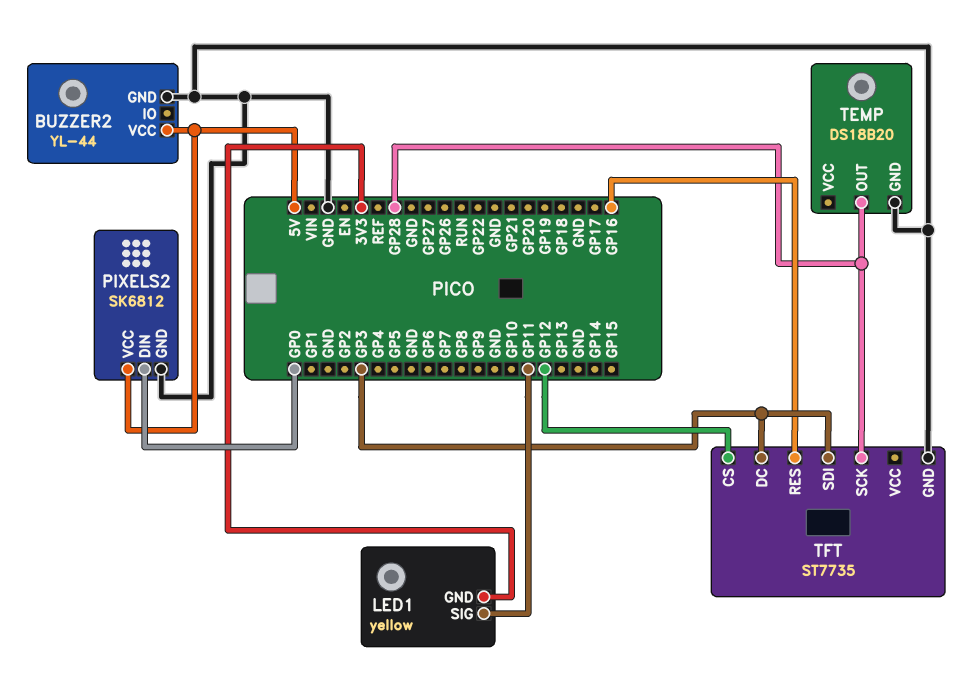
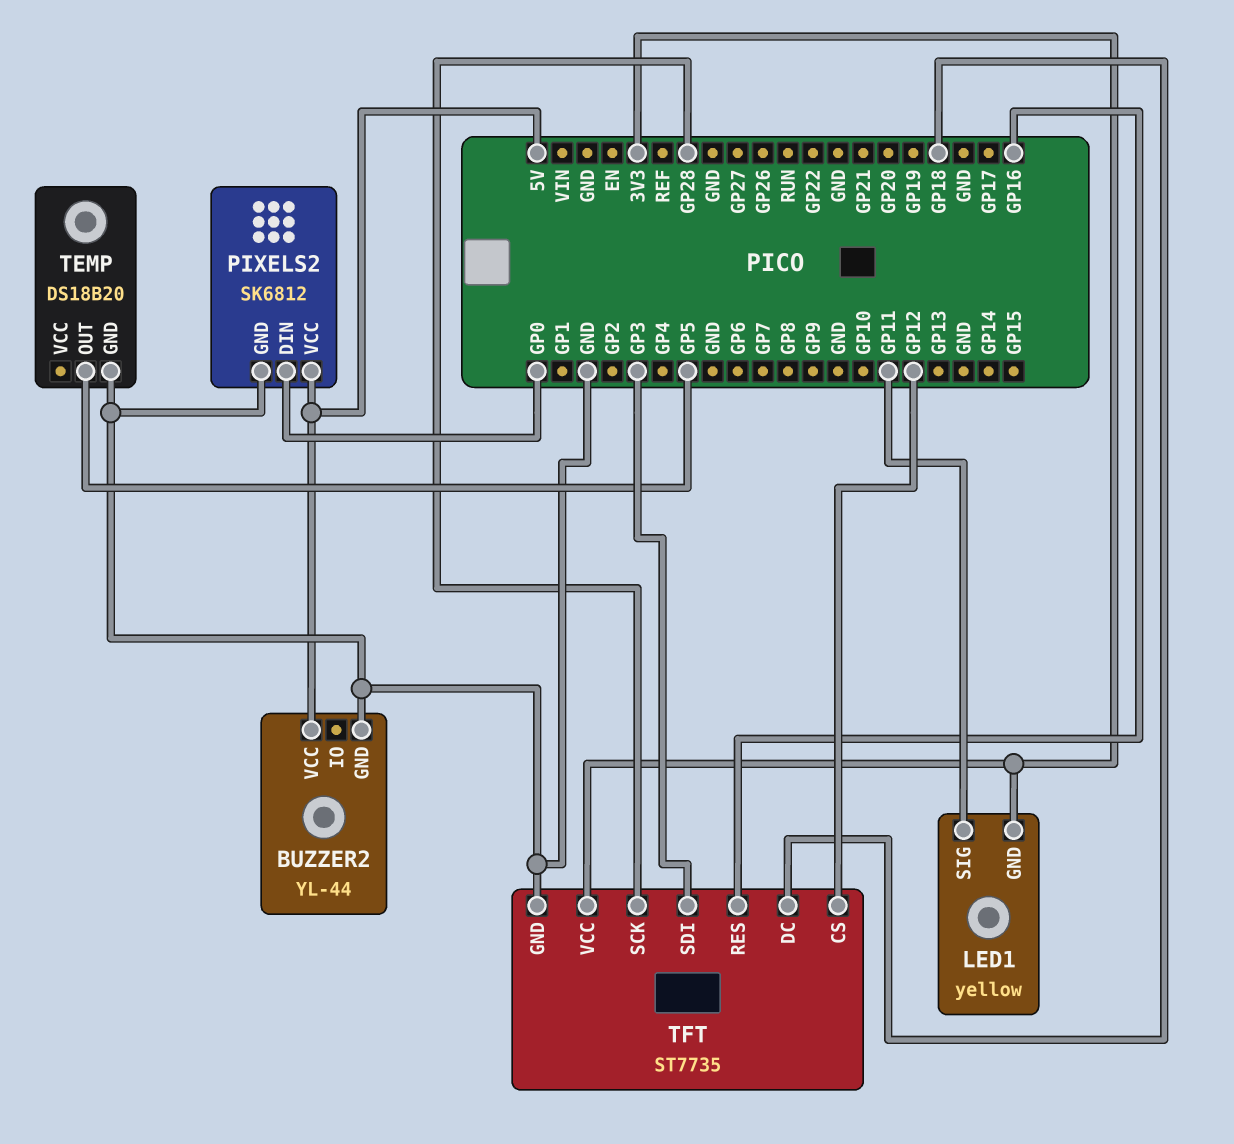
TEMP pin OUT: GP28 -> GP5
TFT pin DC: GP3 -> GP18
TFT pin VCC: none -> 3V3

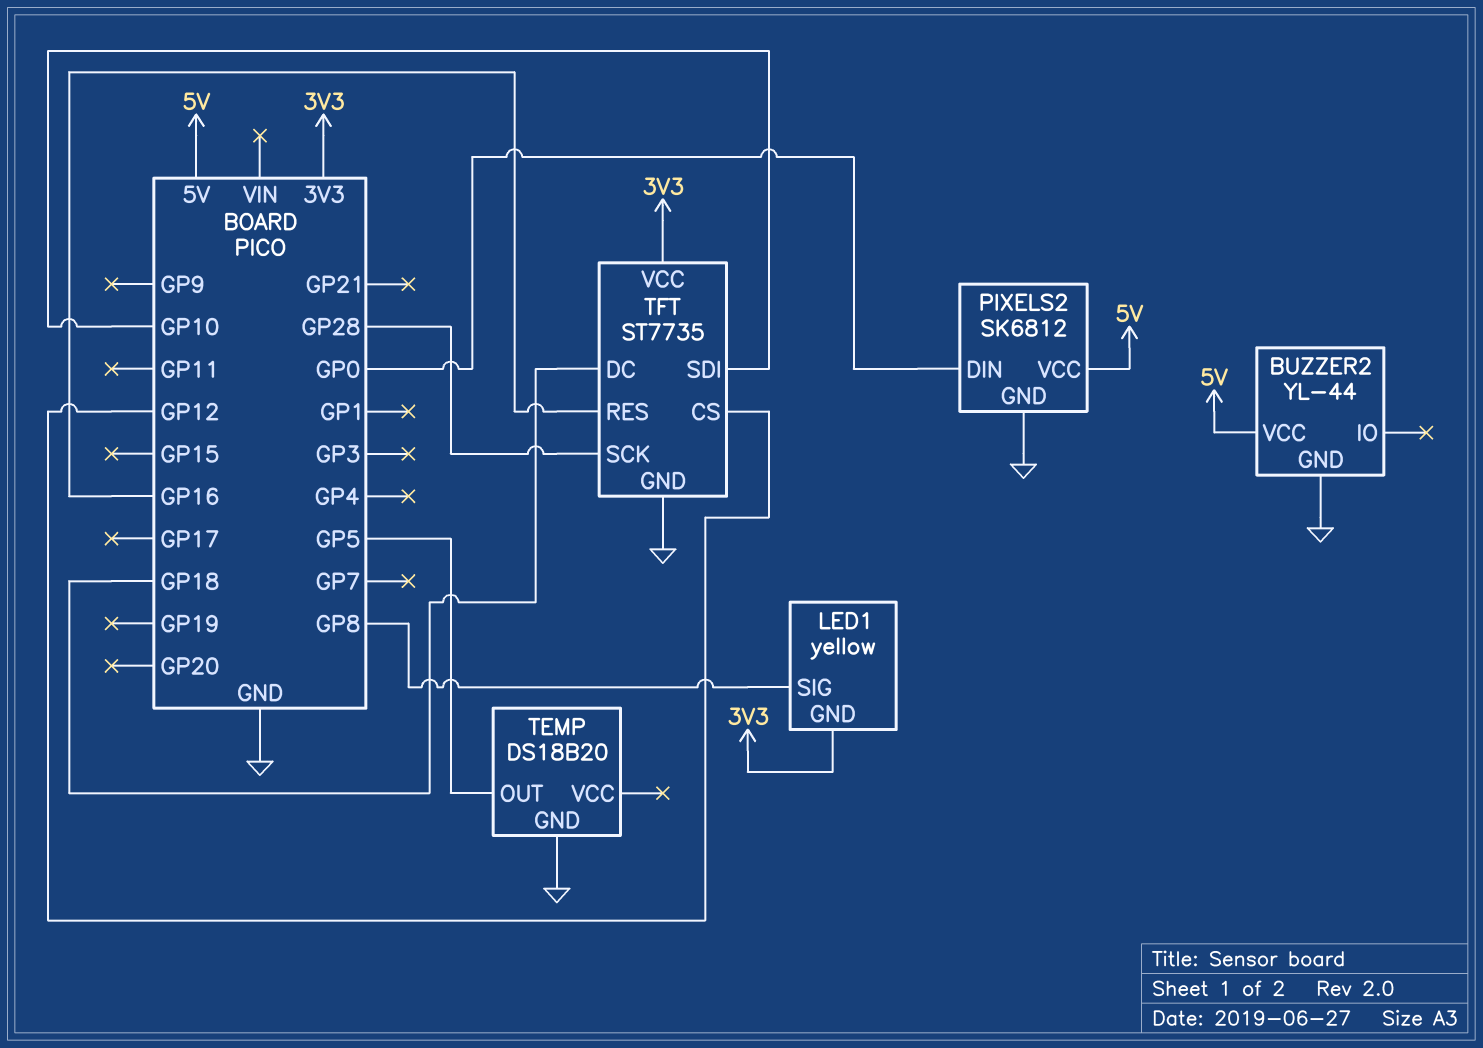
LED1 pin SIG: GP11 -> GP8
TFT pin SDI: GP3 -> GP10

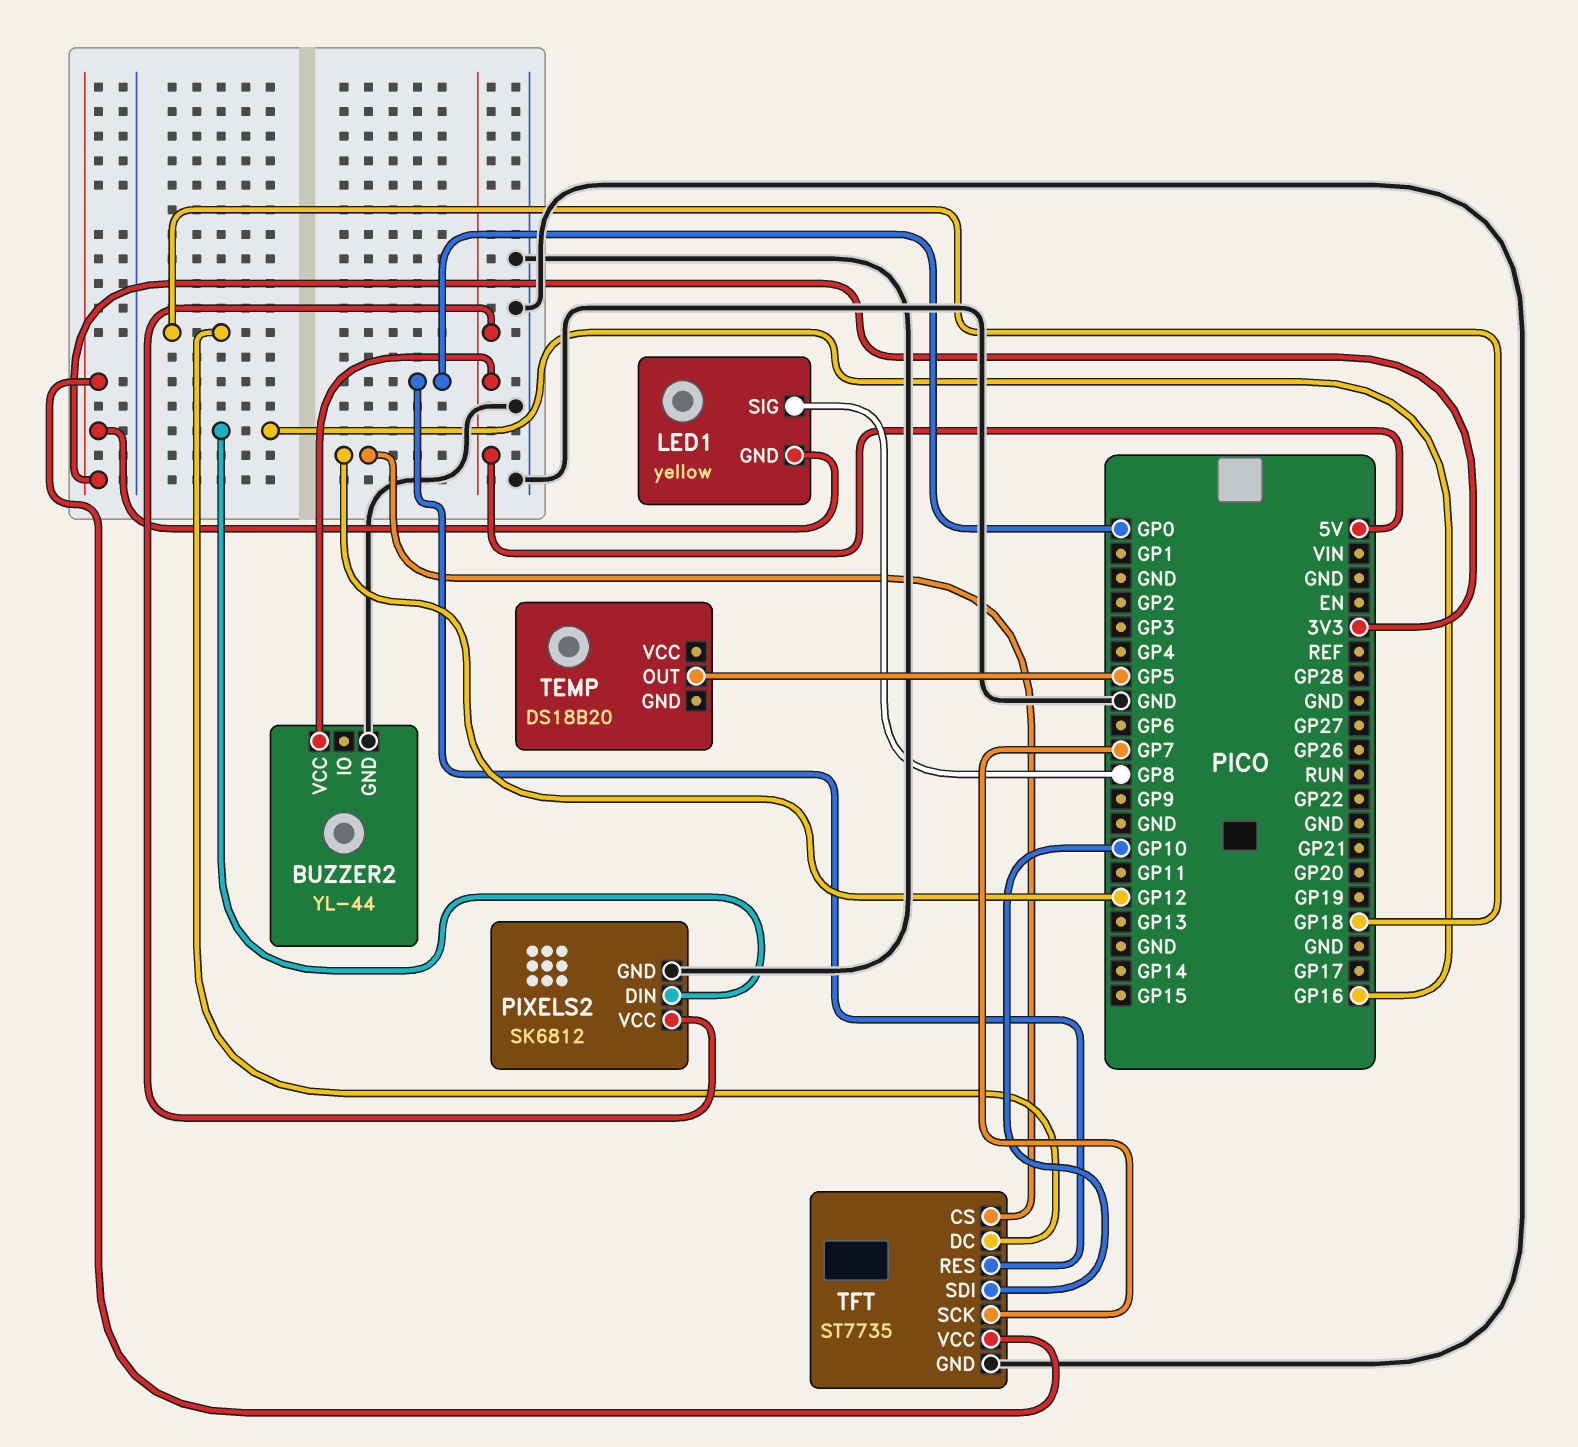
PIXELS2 pin DIN: GP0 -> GP16
TEMP pin GND: GND -> none
TFT pin RES: GP16 -> GP0
TFT pin SCK: GP28 -> GP7

